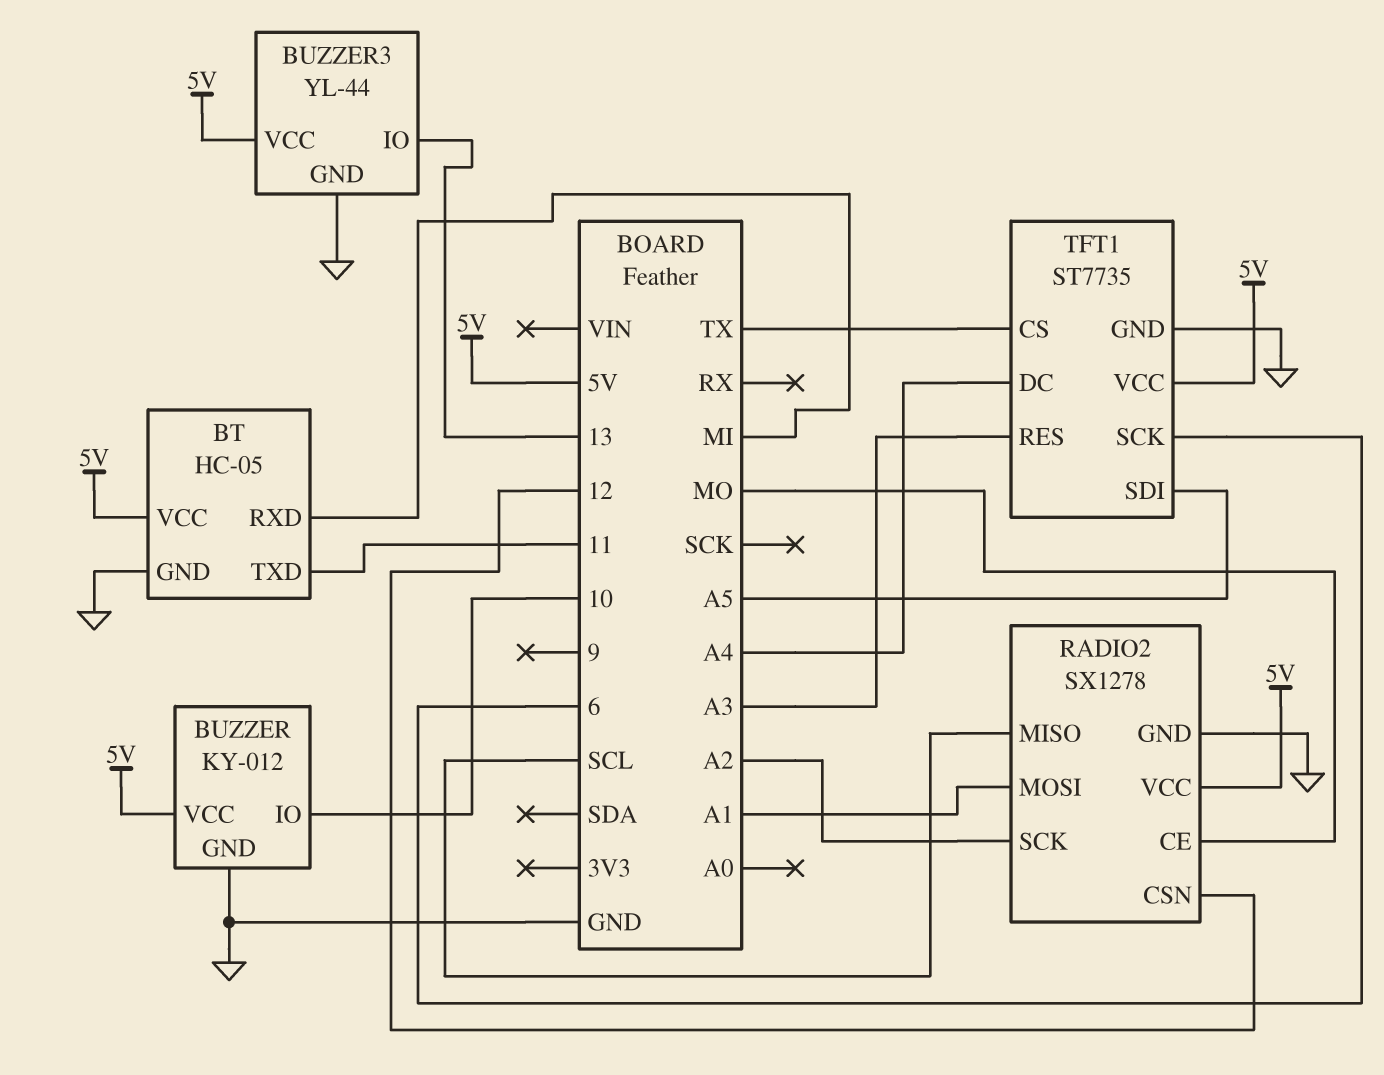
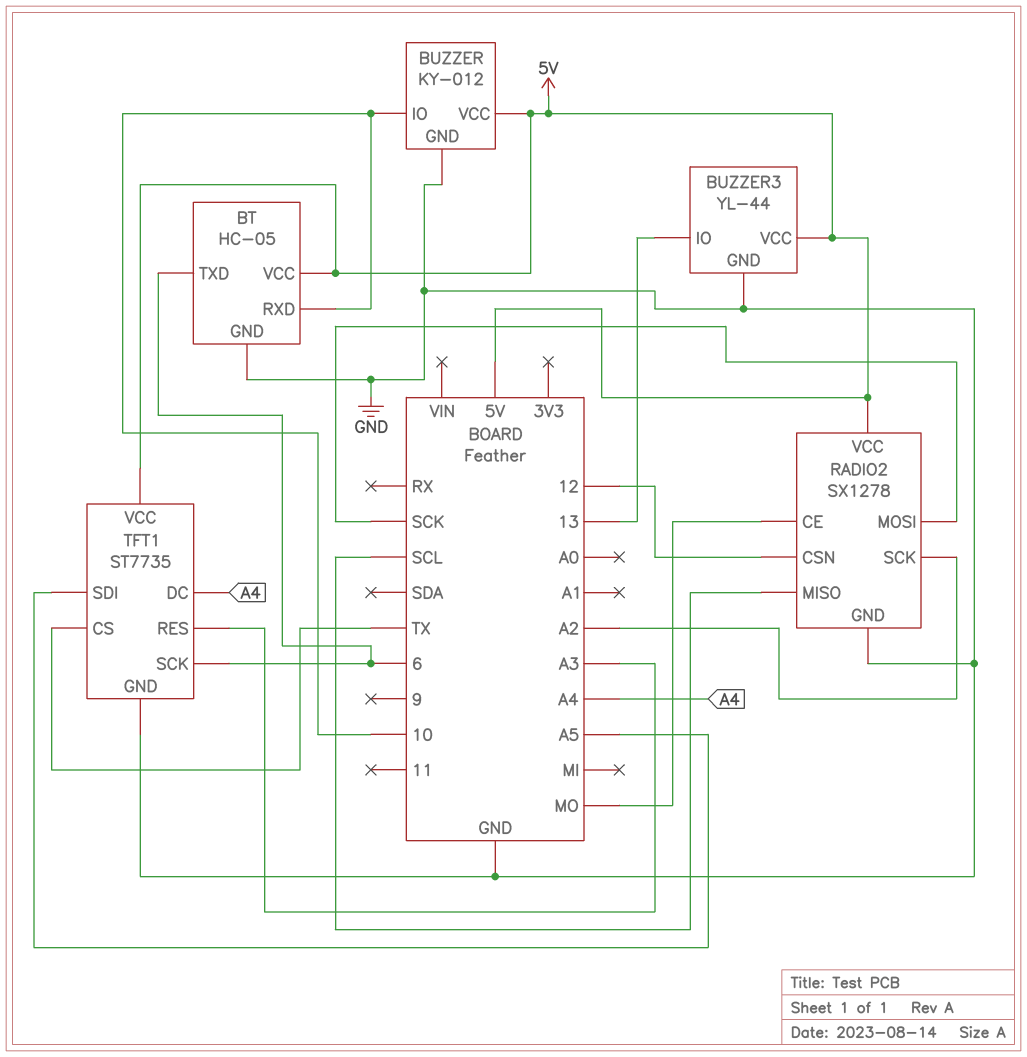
BT pin RXD: MI -> 10
BT pin TXD: 11 -> 6
RADIO2 pin MOSI: A1 -> SCK

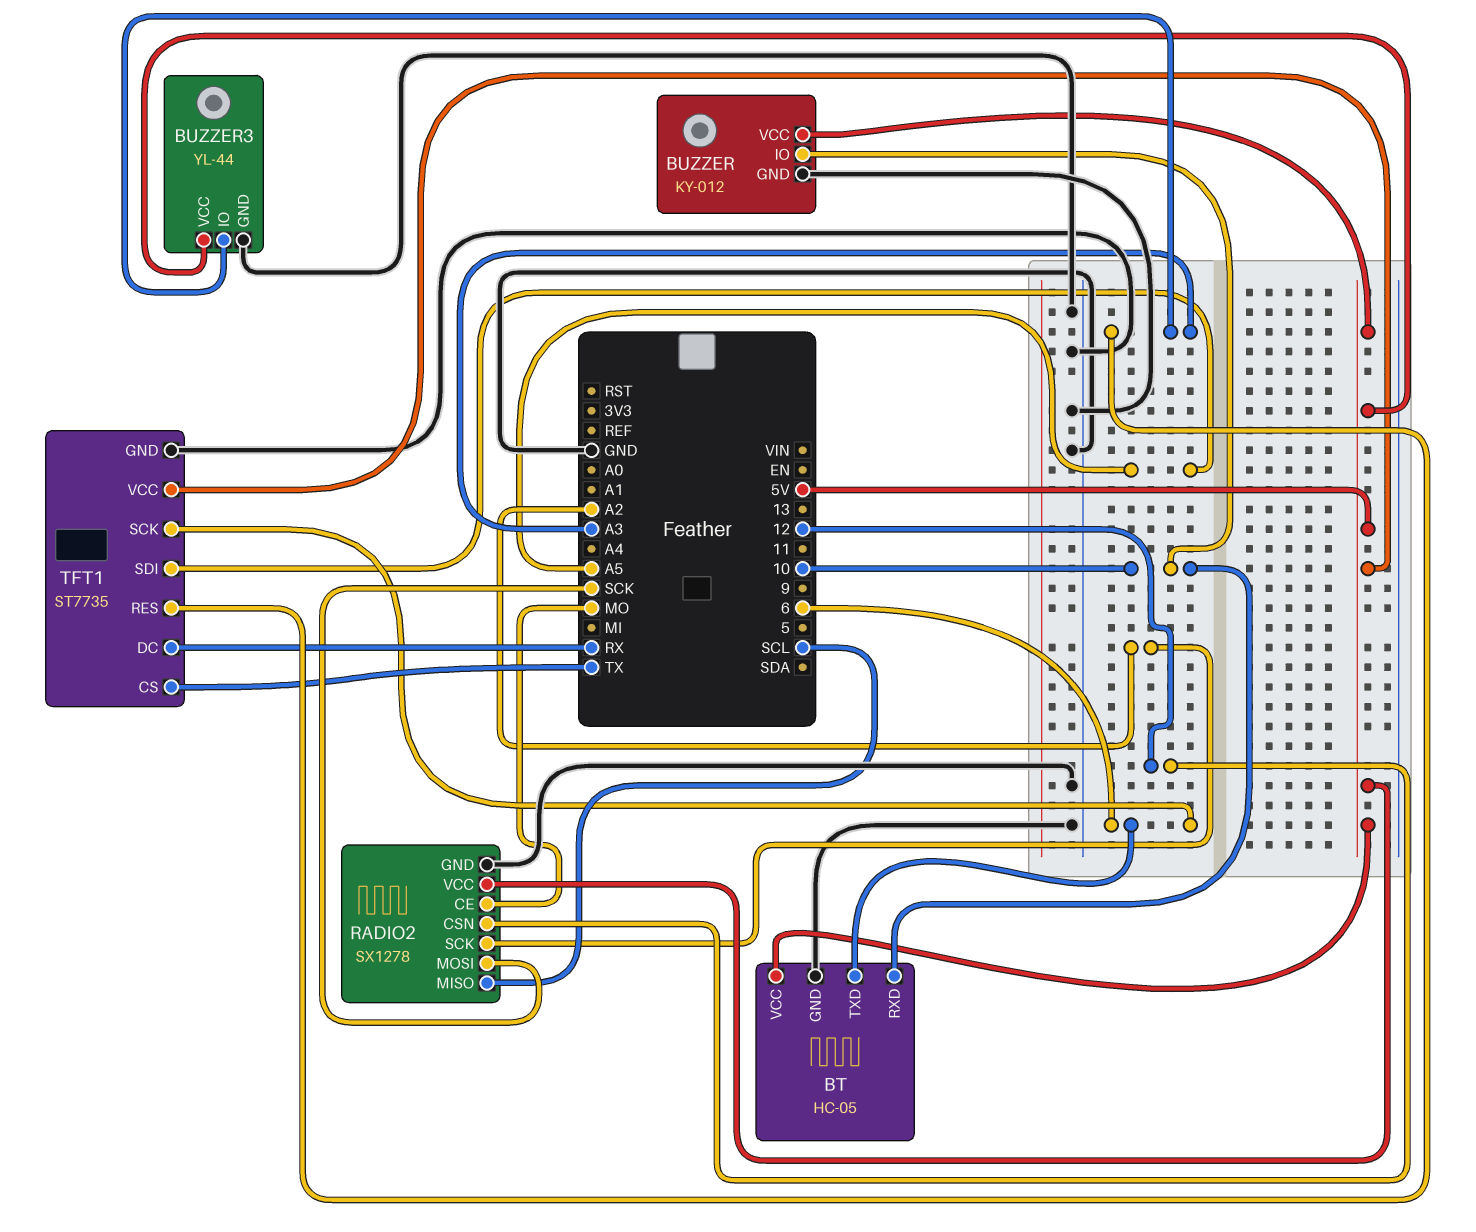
BUZZER3 pin IO: 13 -> A3
TFT1 pin DC: A4 -> RX

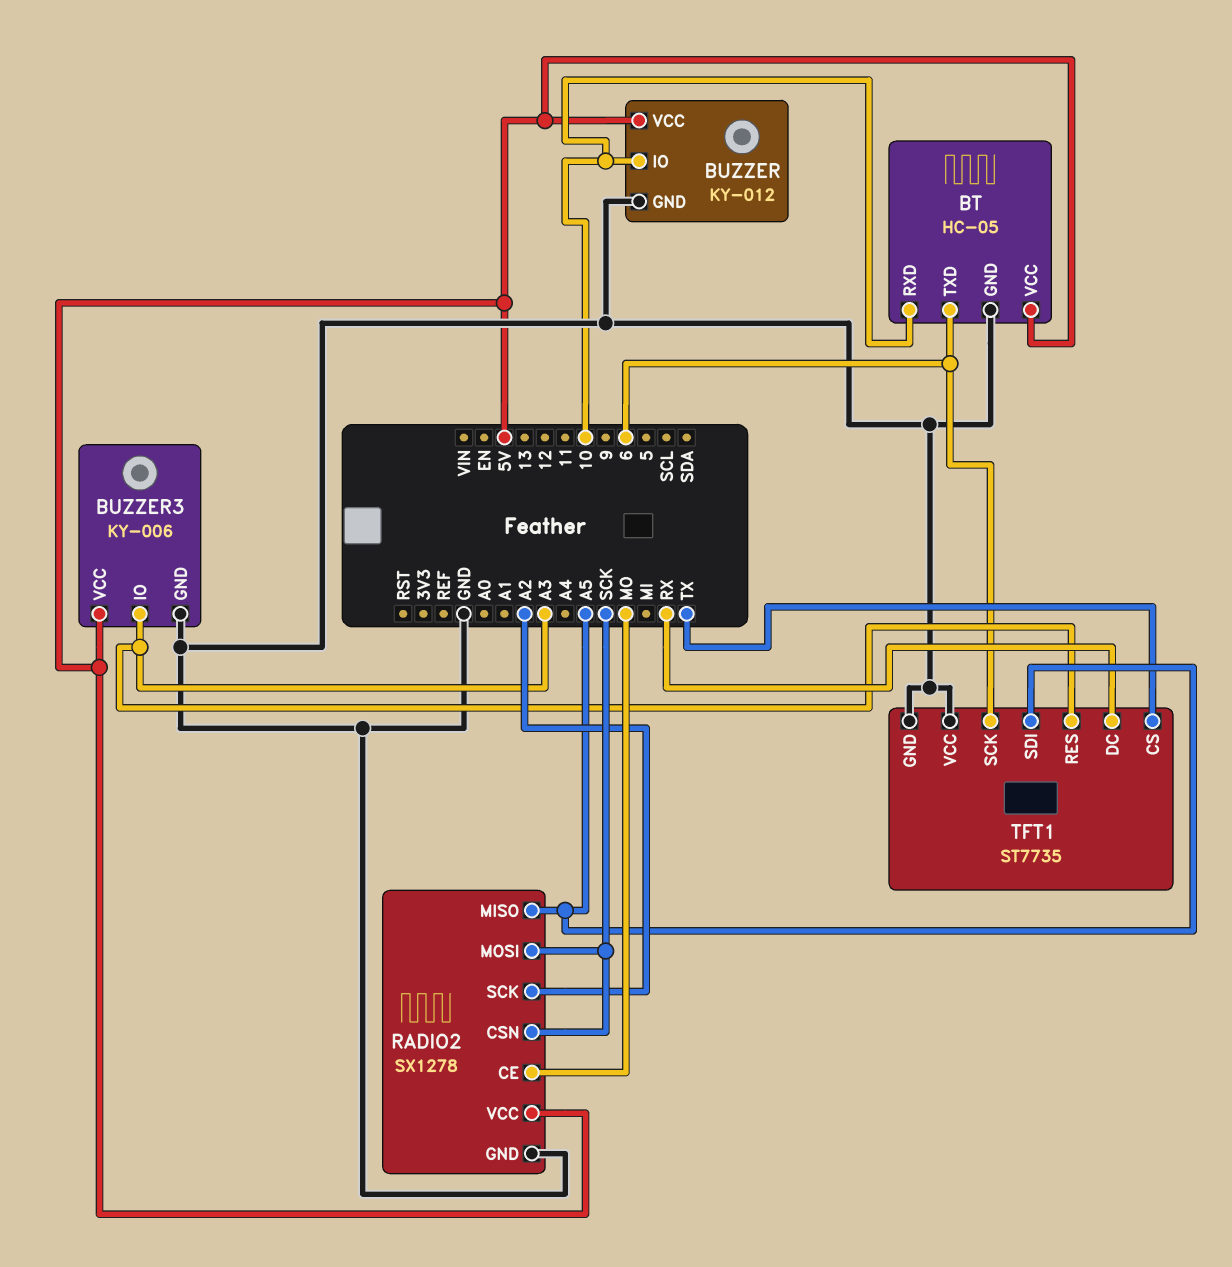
BUZZER3: YL-44 -> KY-006
RADIO2 pin CSN: 12 -> SCK
RADIO2 pin MISO: SCL -> A5
TFT1 pin VCC: 5V -> GND

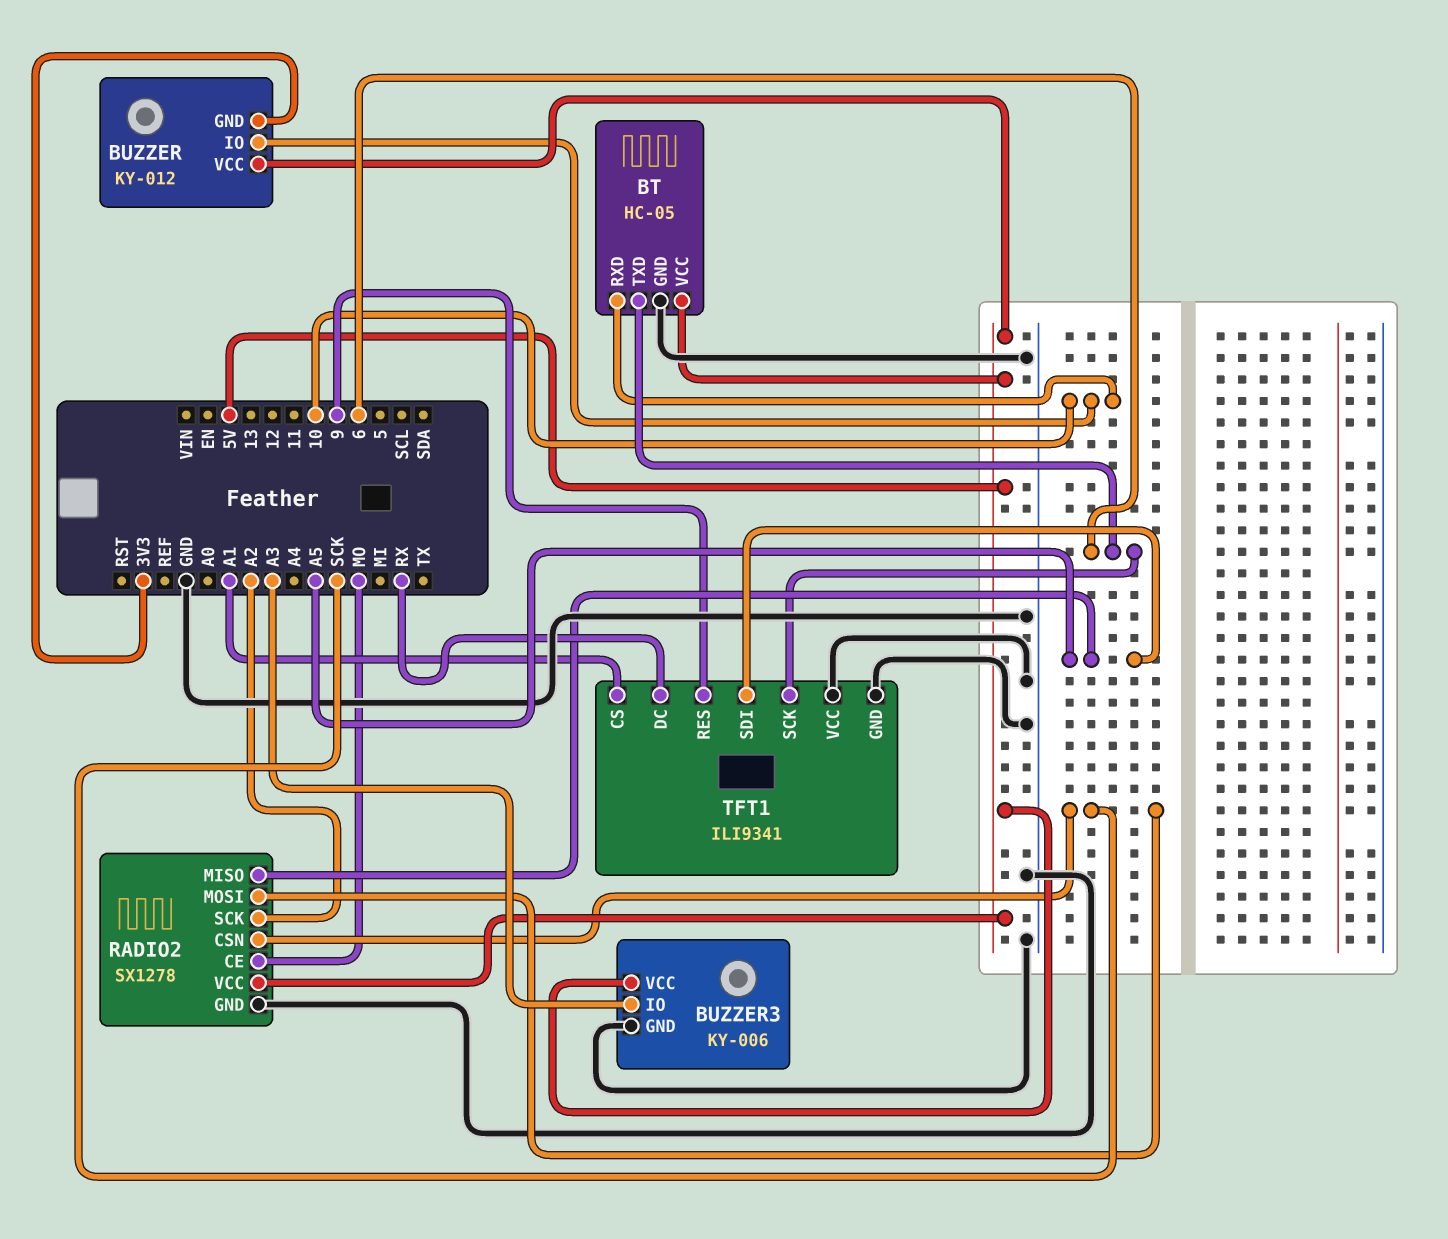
BUZZER pin GND: GND -> 3V3
TFT1: ST7735 -> ILI9341
TFT1 pin CS: TX -> A1
TFT1 pin RES: A3 -> 9

